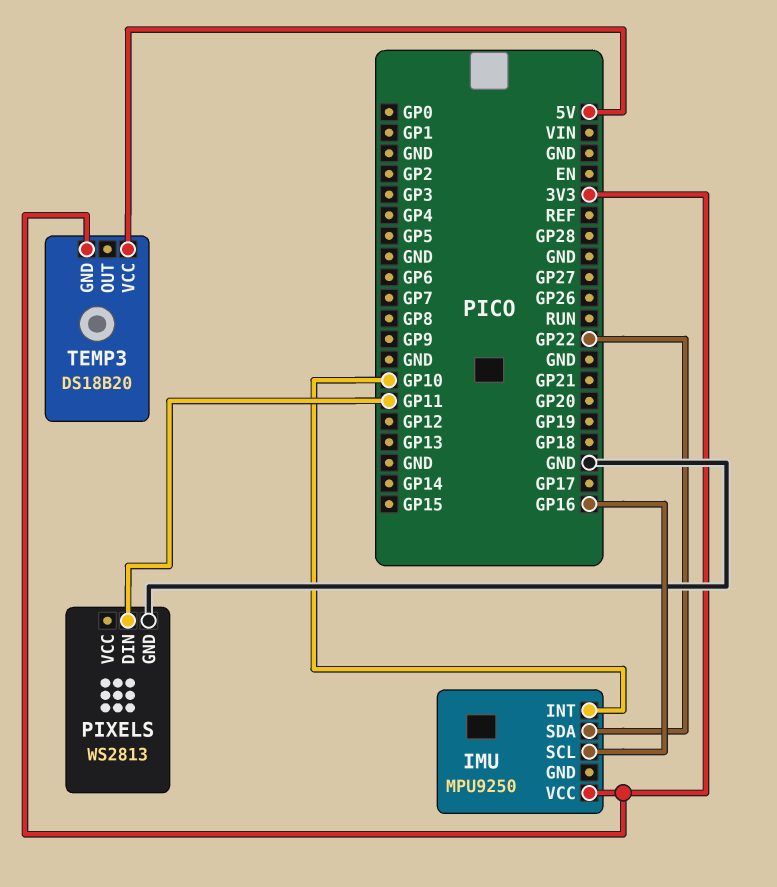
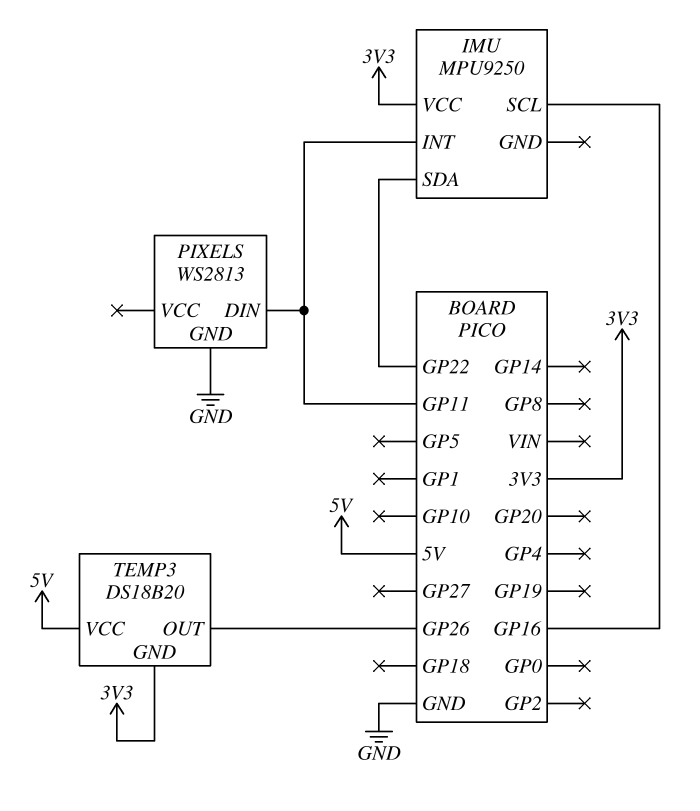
IMU pin INT: GP10 -> GP11
TEMP3 pin OUT: none -> GP26

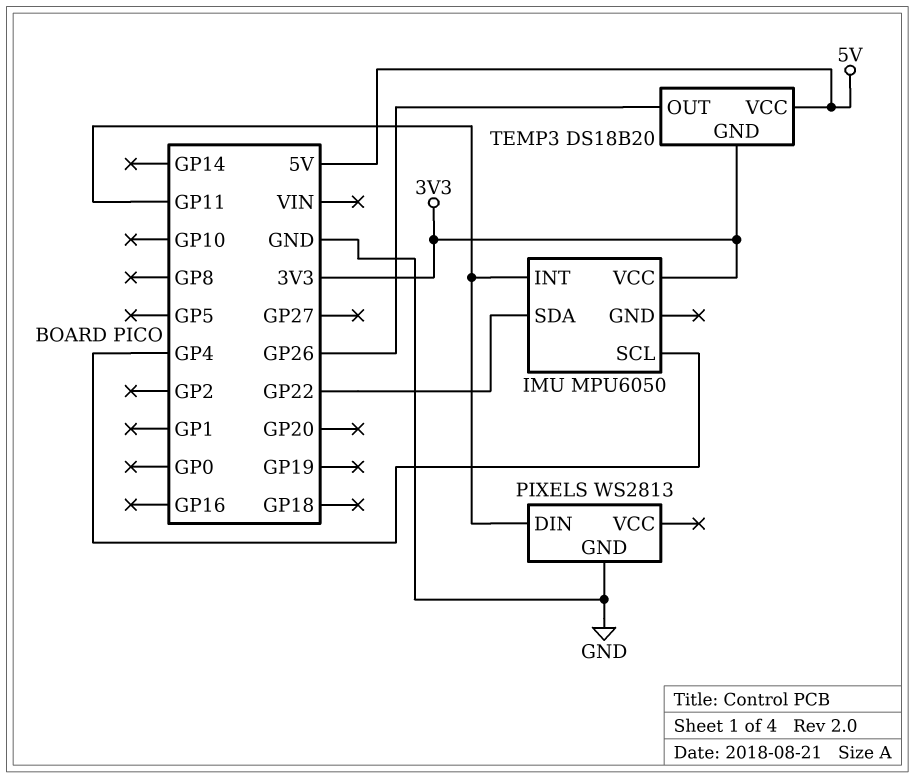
IMU: MPU9250 -> MPU6050
IMU pin SCL: GP16 -> GP4

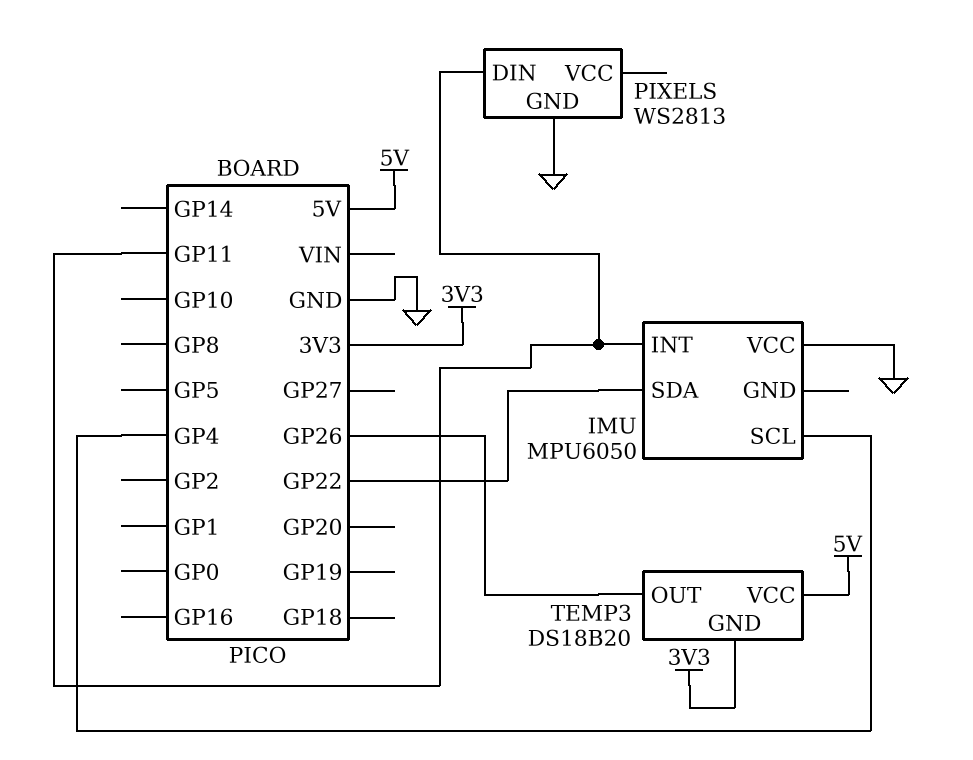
IMU pin VCC: 3V3 -> GND

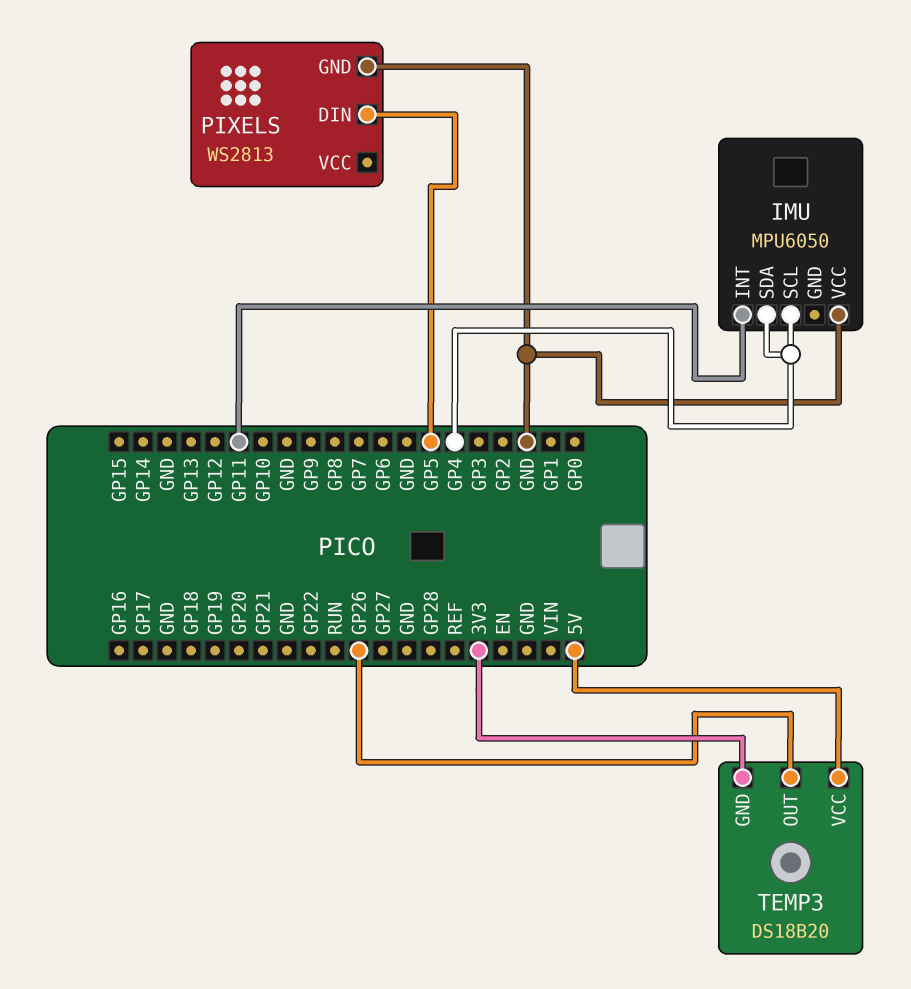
IMU pin SDA: GP22 -> GP4
PIXELS pin DIN: GP11 -> GP5

